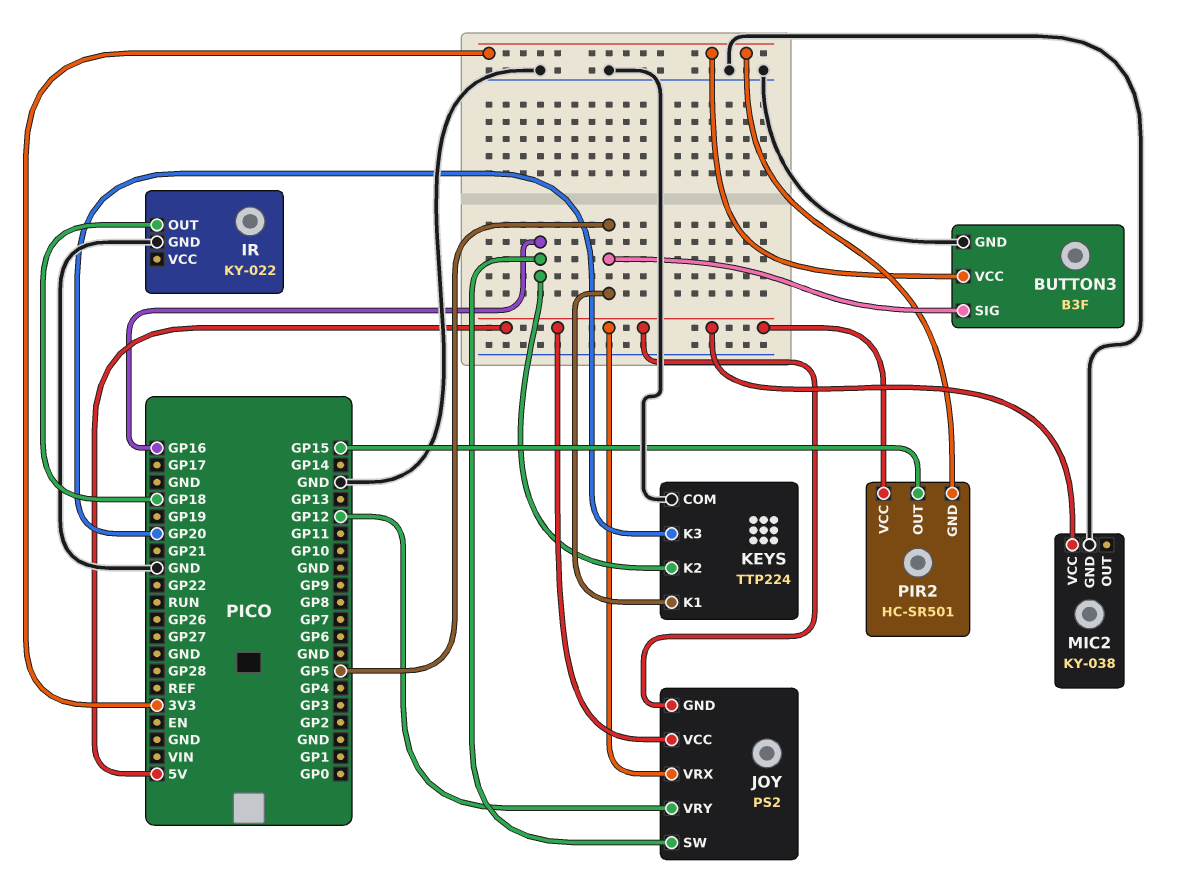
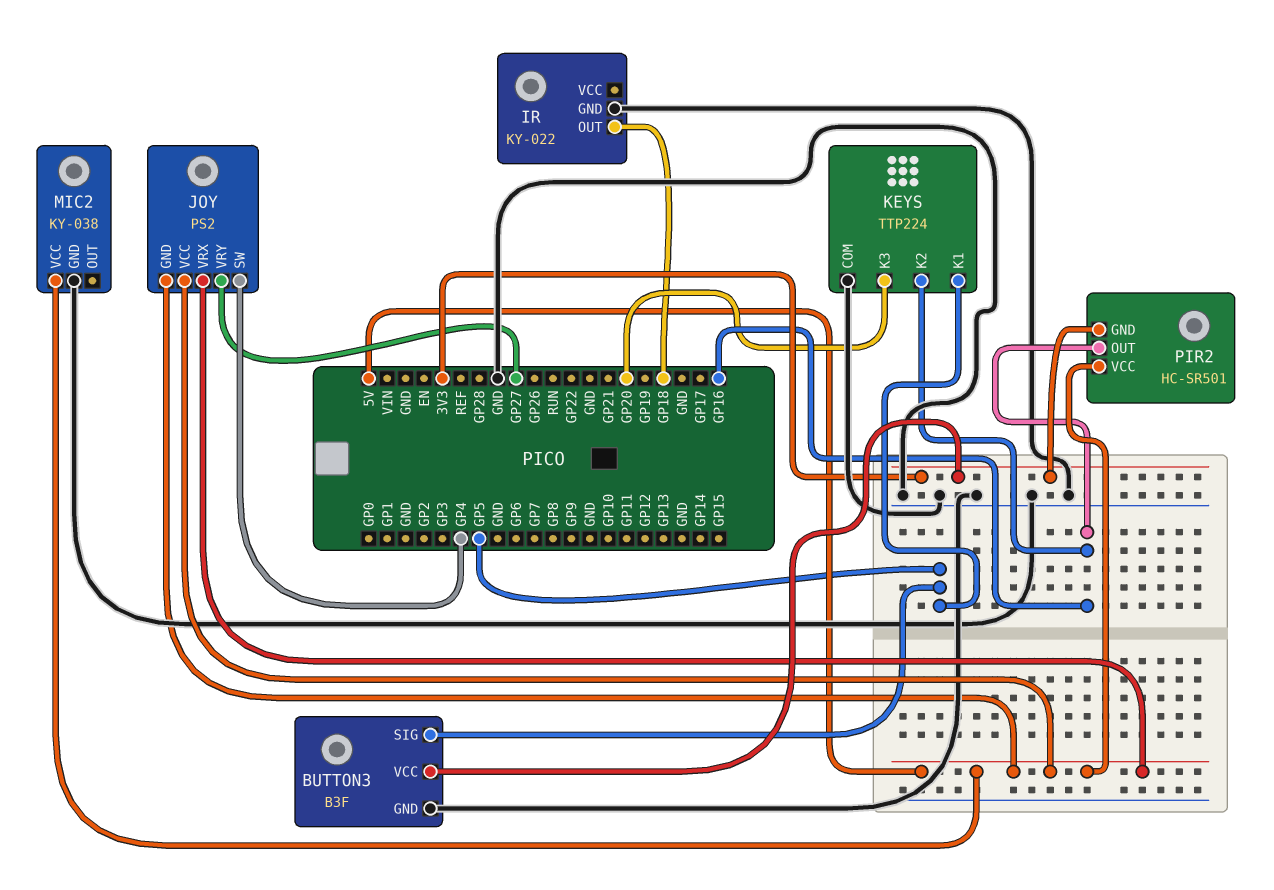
JOY pin SW: GP16 -> GP4
JOY pin VRY: GP12 -> GP27
PIR2 pin OUT: GP15 -> GP16

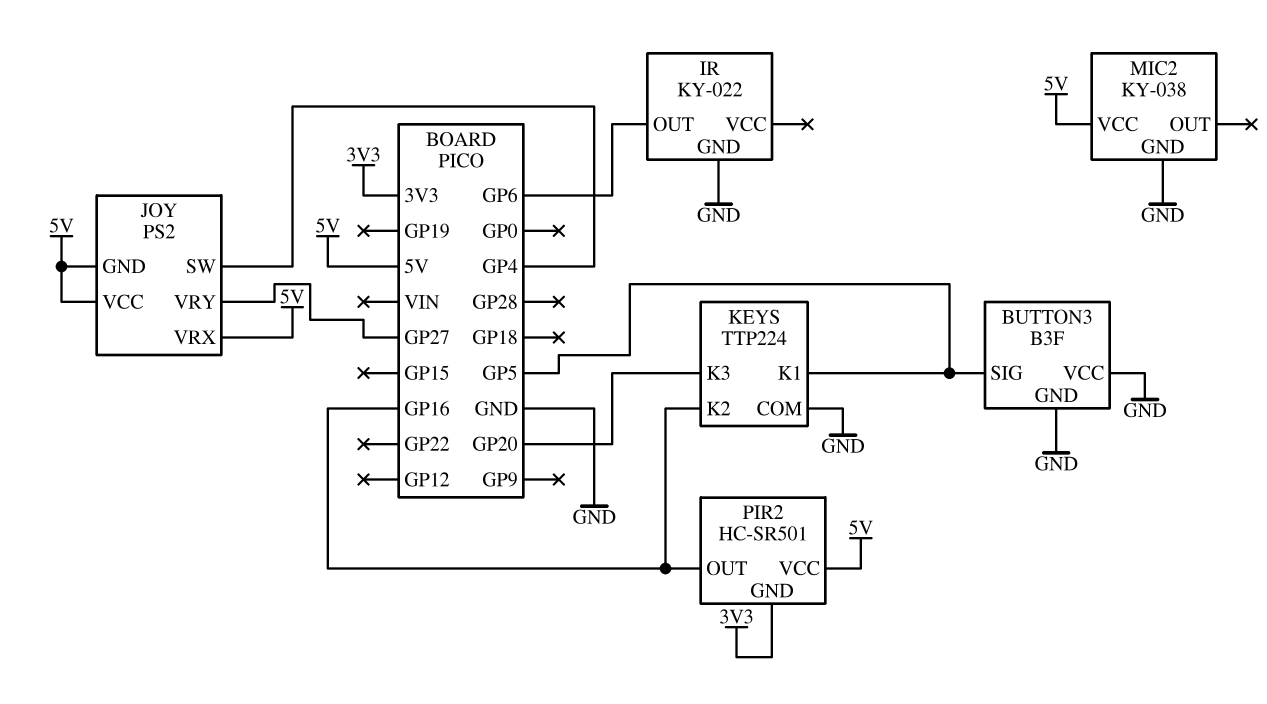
BUTTON3 pin VCC: 3V3 -> GND
IR pin OUT: GP18 -> GP6

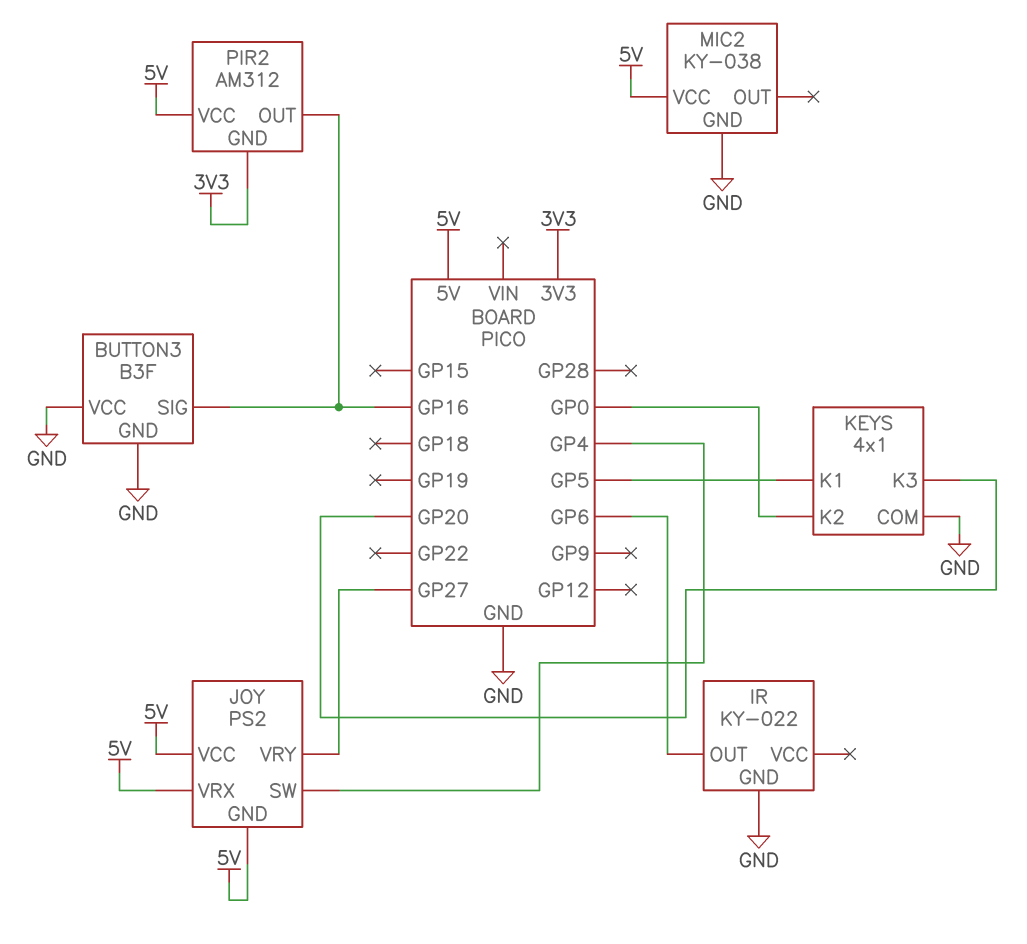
BUTTON3 pin SIG: GP5 -> GP16
KEYS: TTP224 -> 4x1
KEYS pin K2: GP16 -> GP0
PIR2: HC-SR501 -> AM312

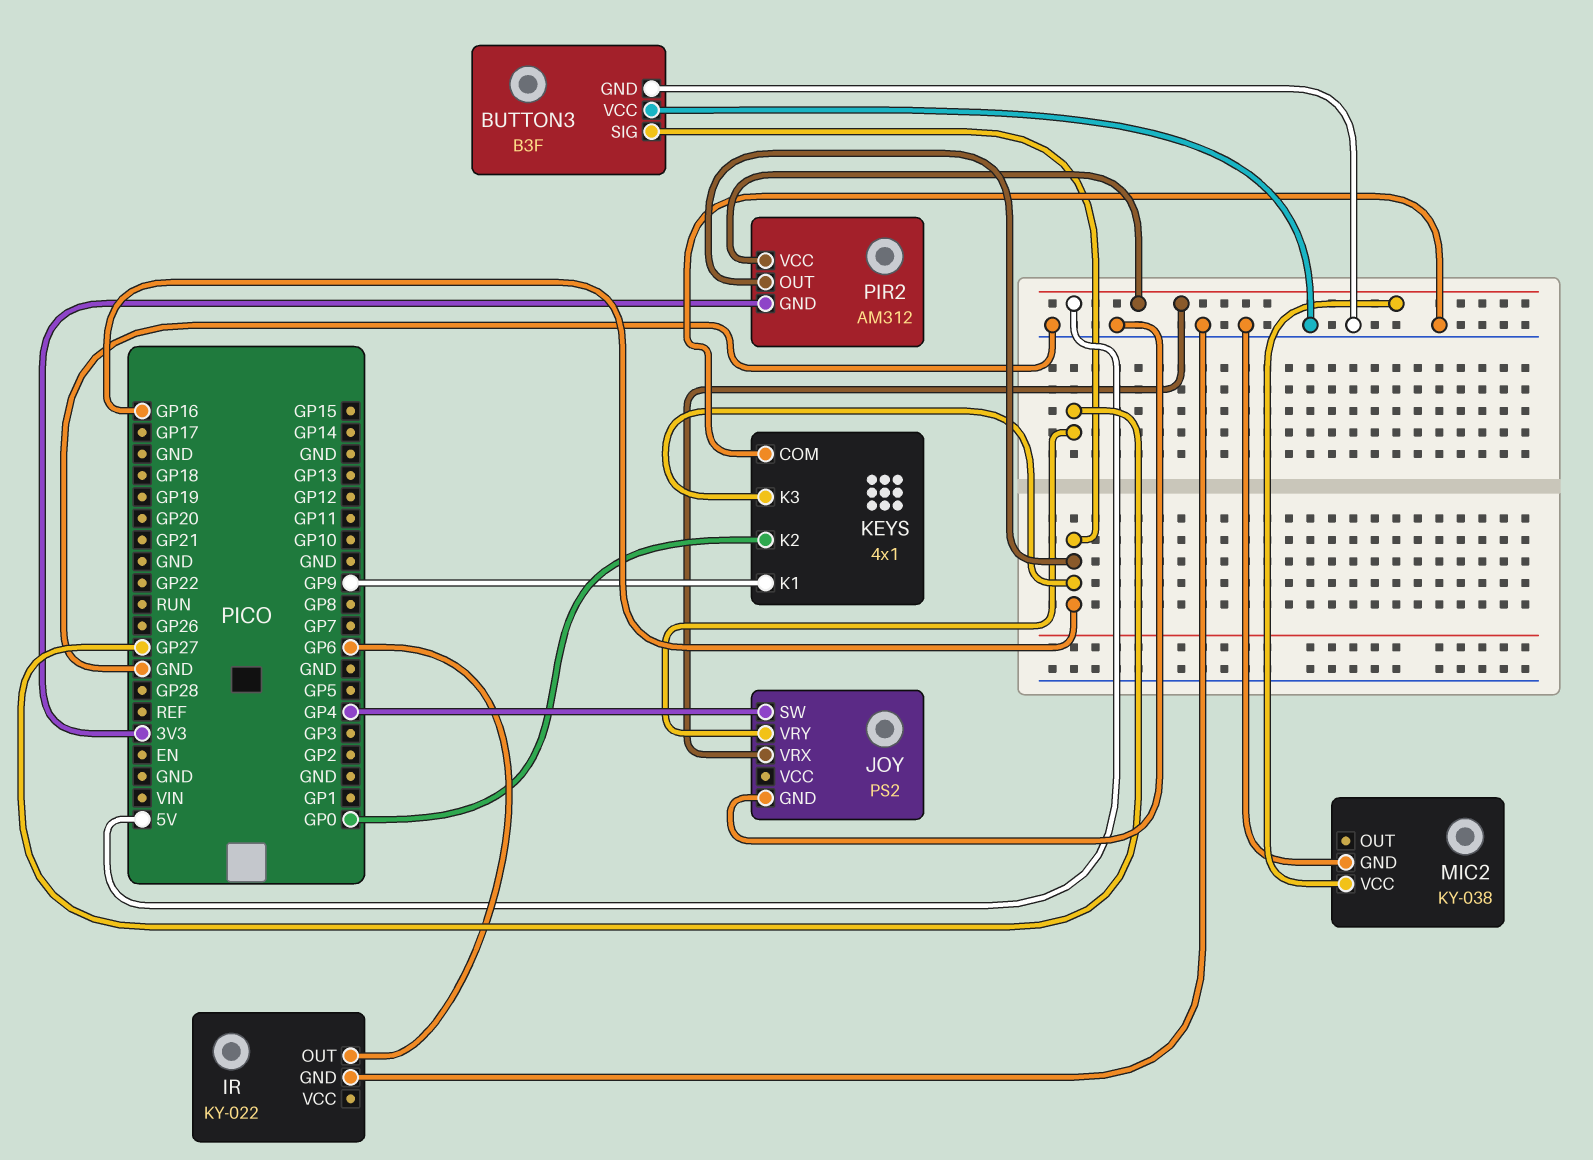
JOY pin GND: 5V -> GND
JOY pin VCC: 5V -> none
KEYS pin K1: GP5 -> GP9
KEYS pin K3: GP20 -> GP16

